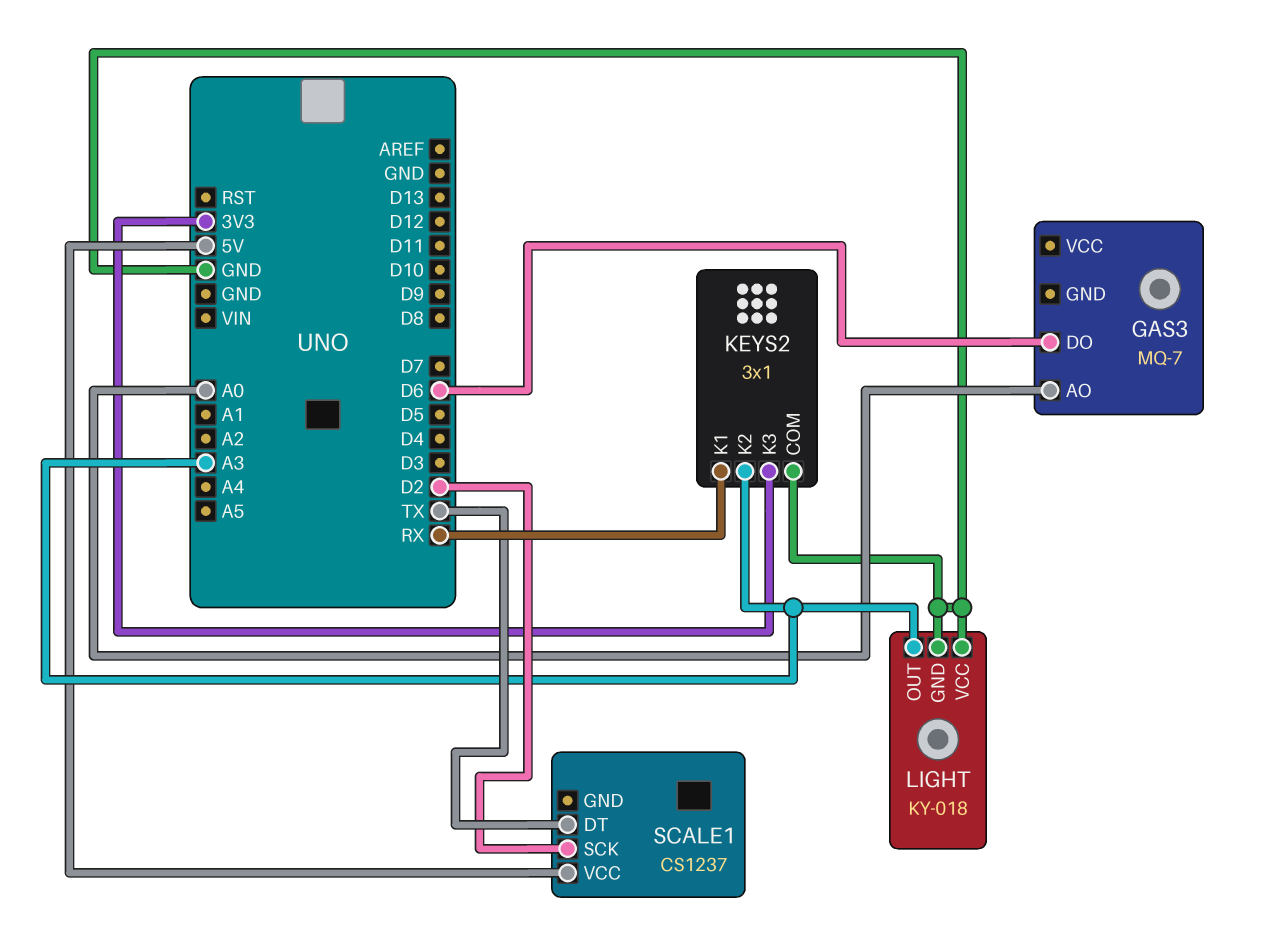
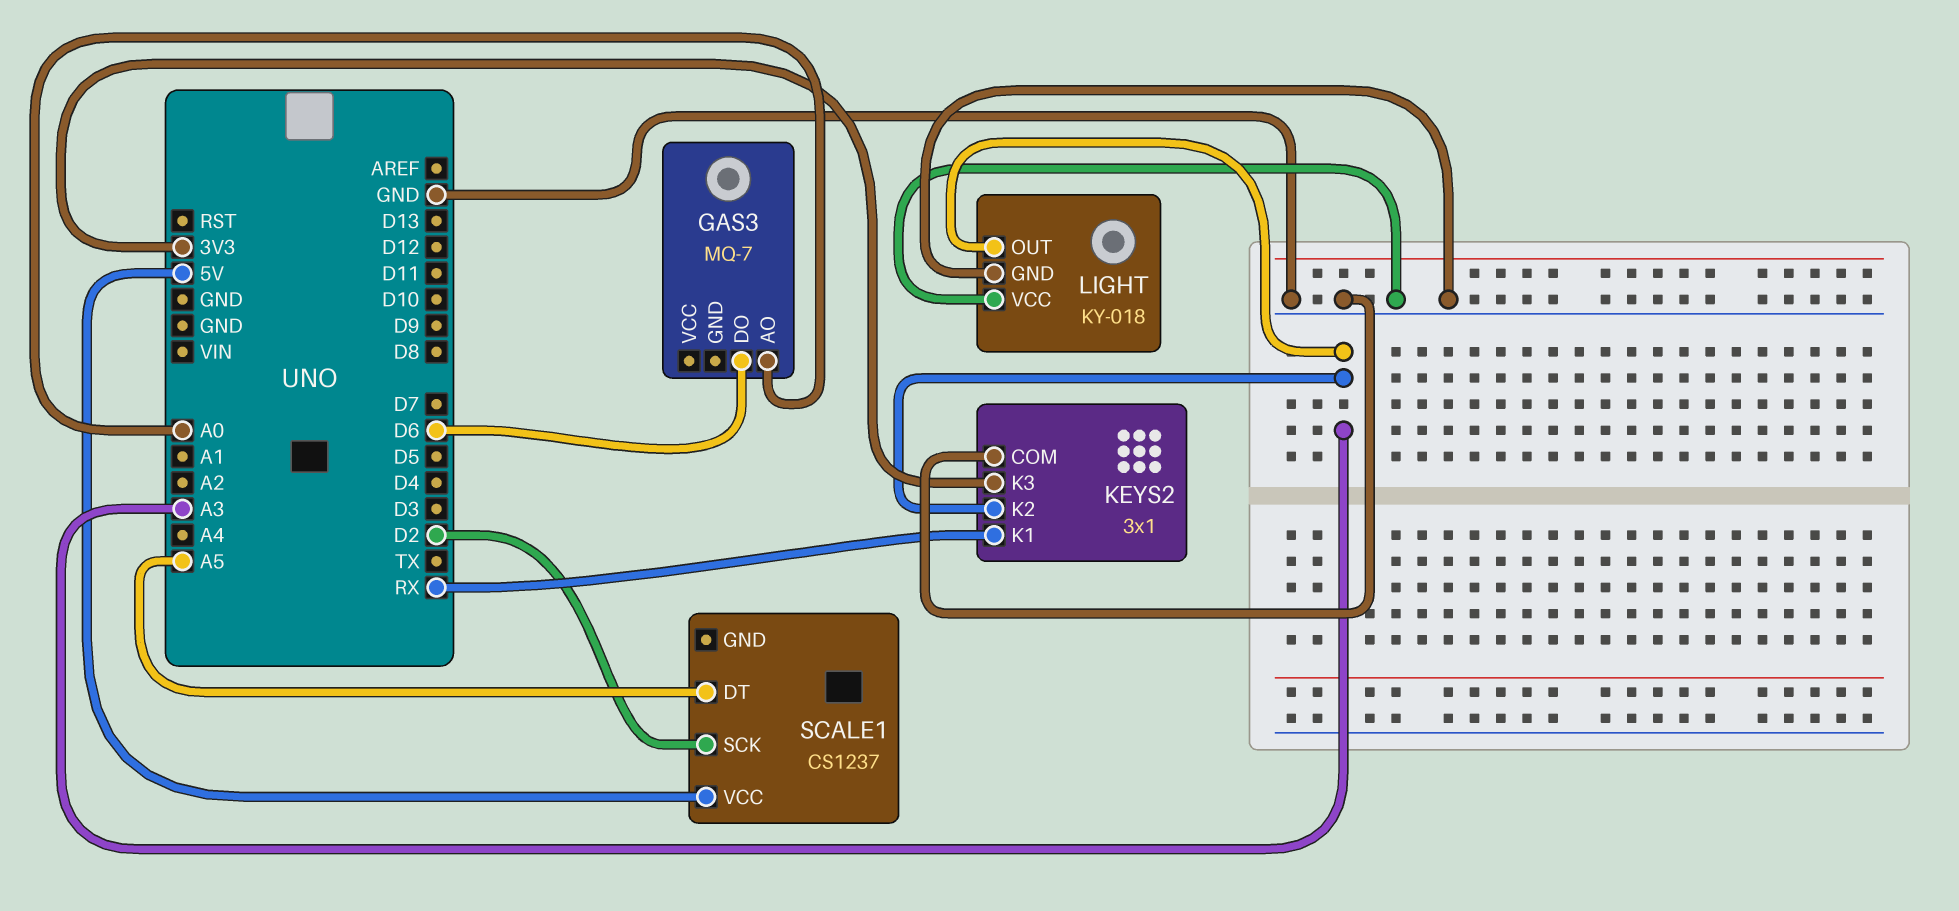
SCALE1 pin DT: TX -> A5

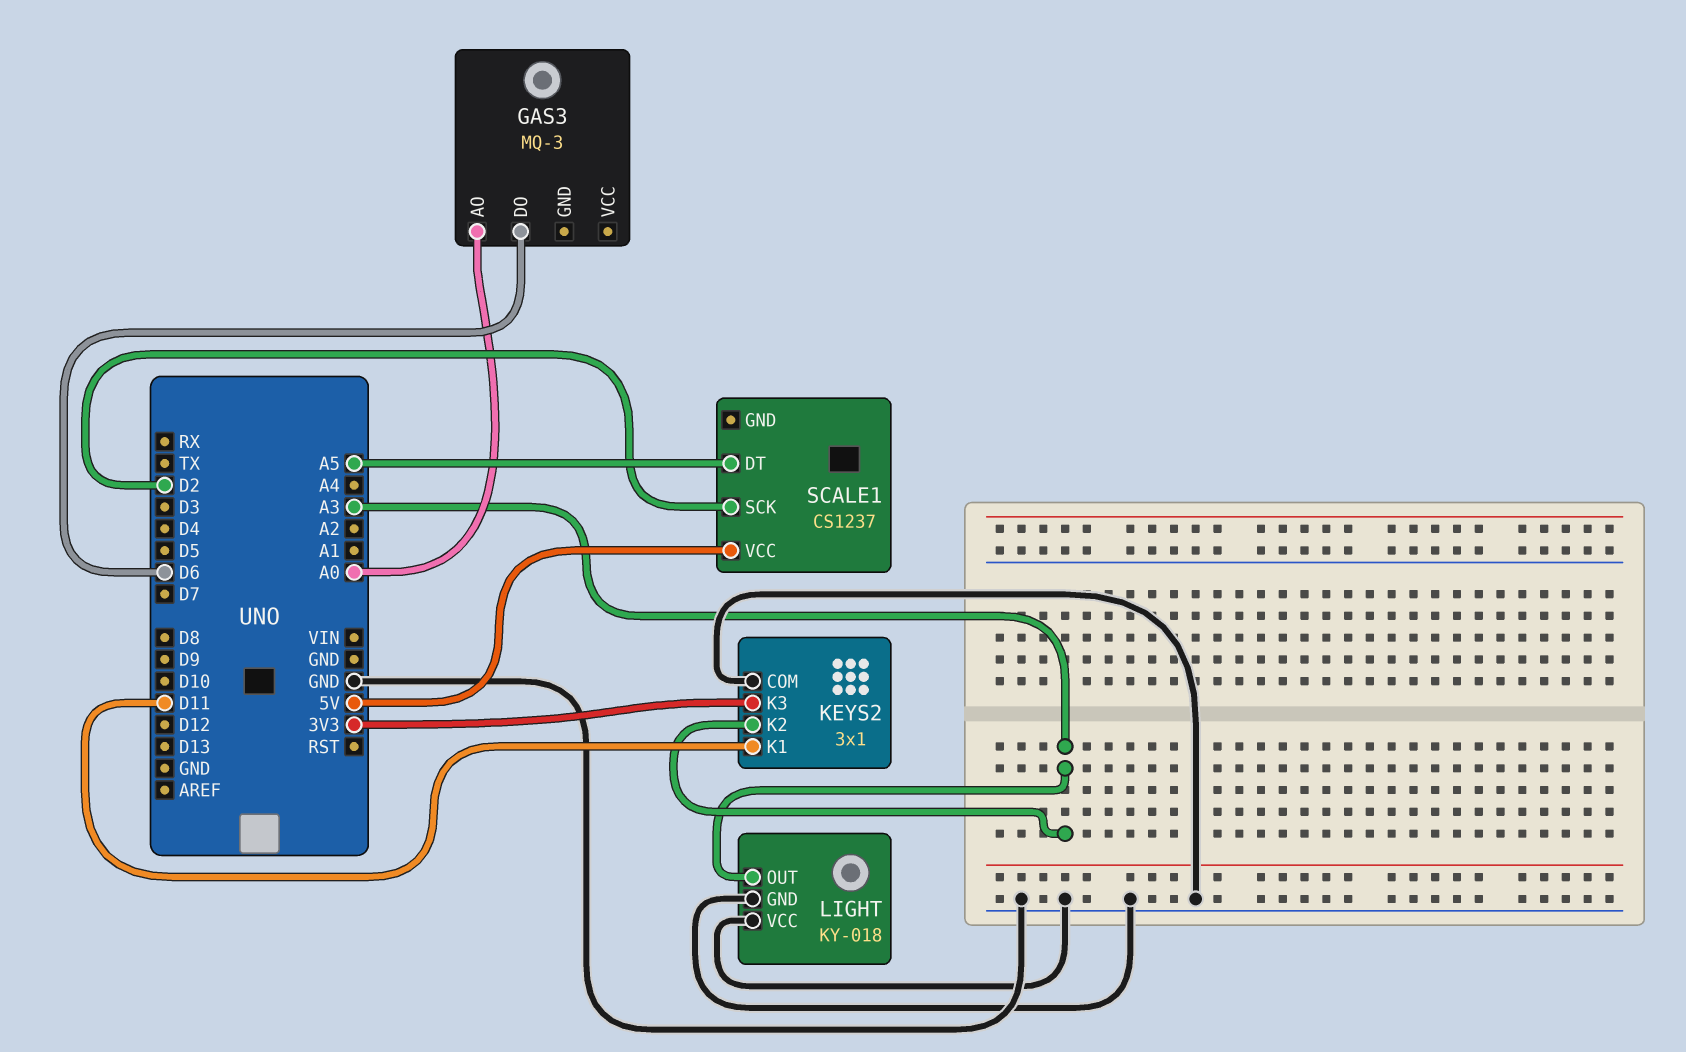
GAS3: MQ-7 -> MQ-3
KEYS2 pin K1: RX -> D11

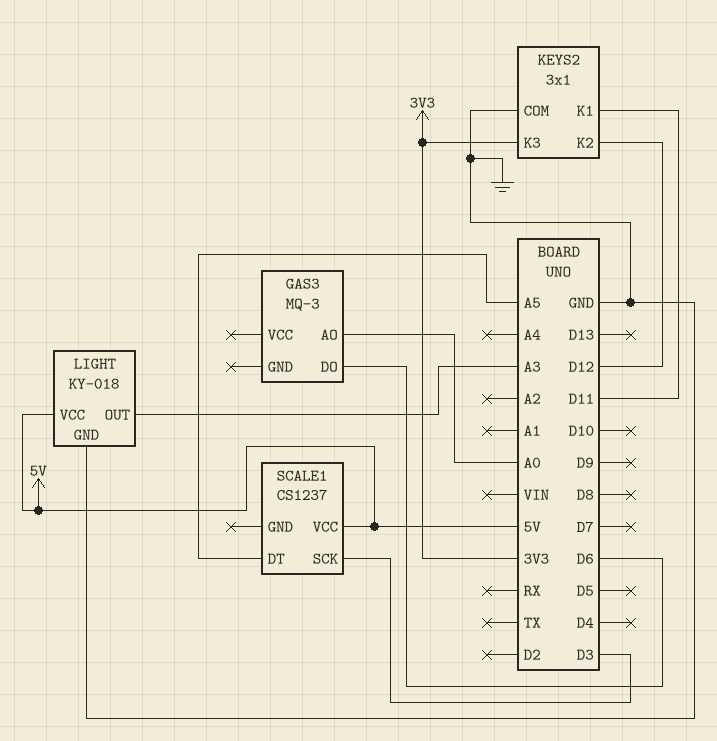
KEYS2 pin K2: A3 -> D12
LIGHT pin VCC: GND -> 5V
SCALE1 pin SCK: D2 -> D3

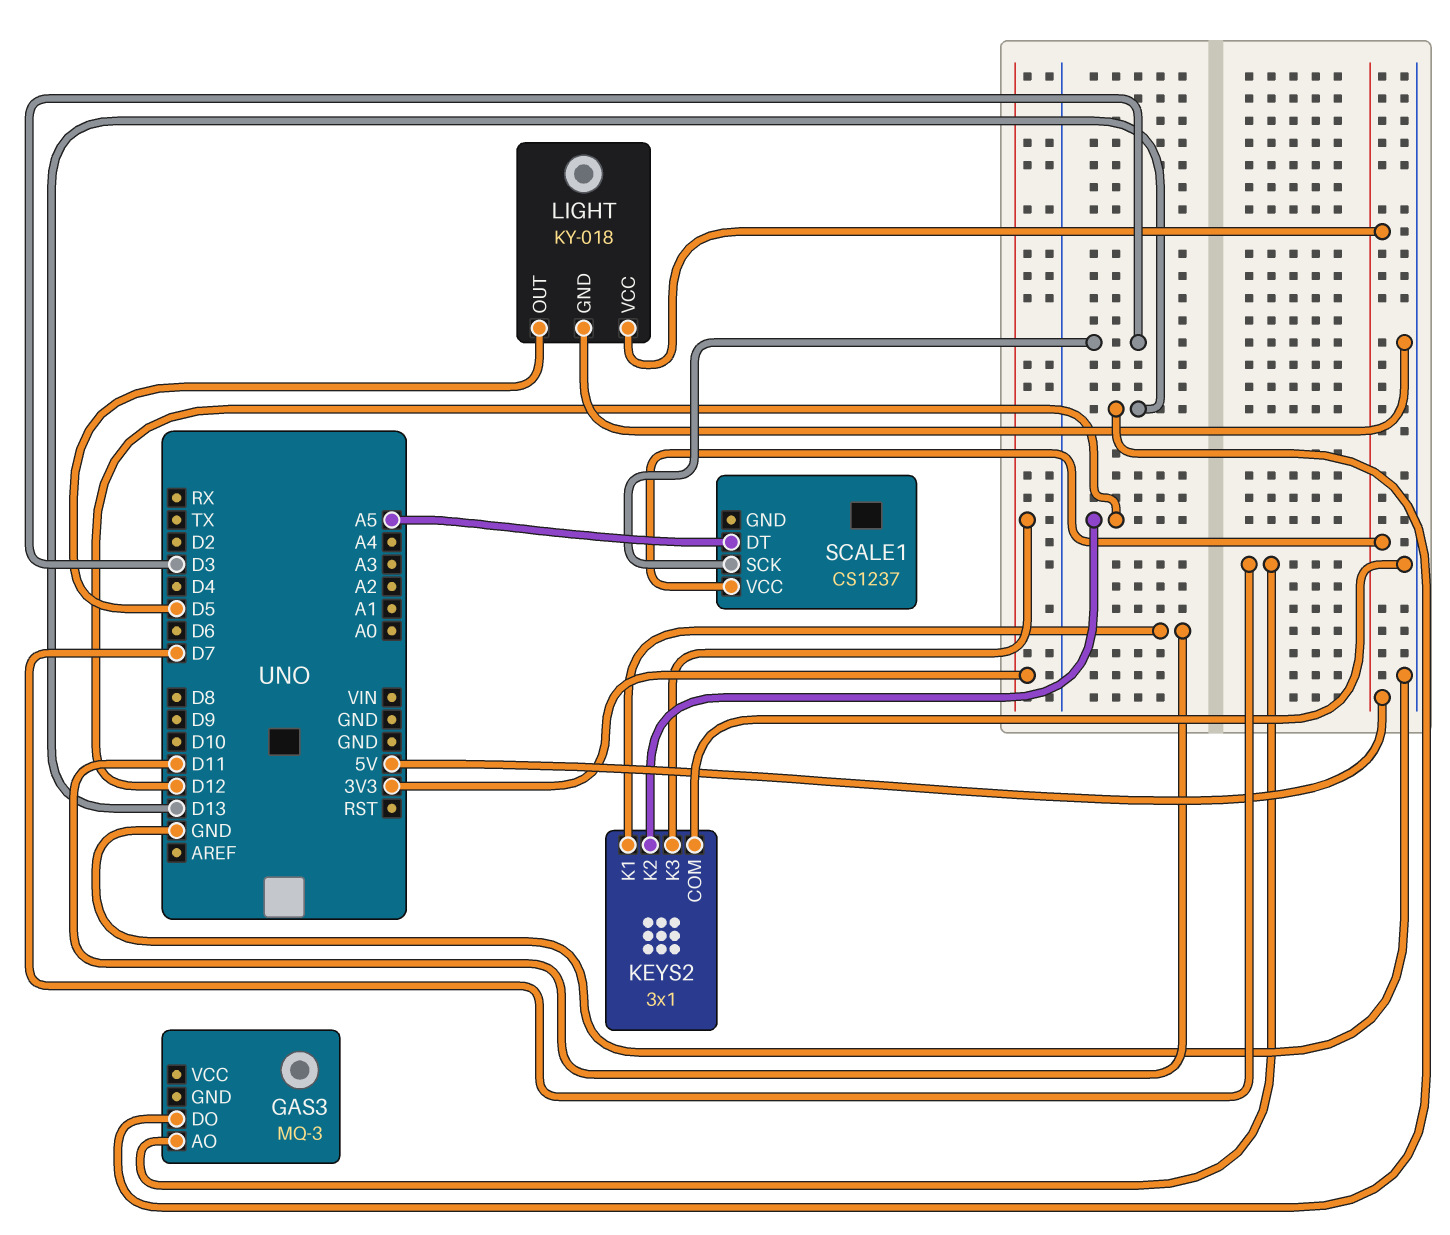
GAS3 pin AO: A0 -> D7
GAS3 pin DO: D6 -> D13
LIGHT pin OUT: A3 -> D5

